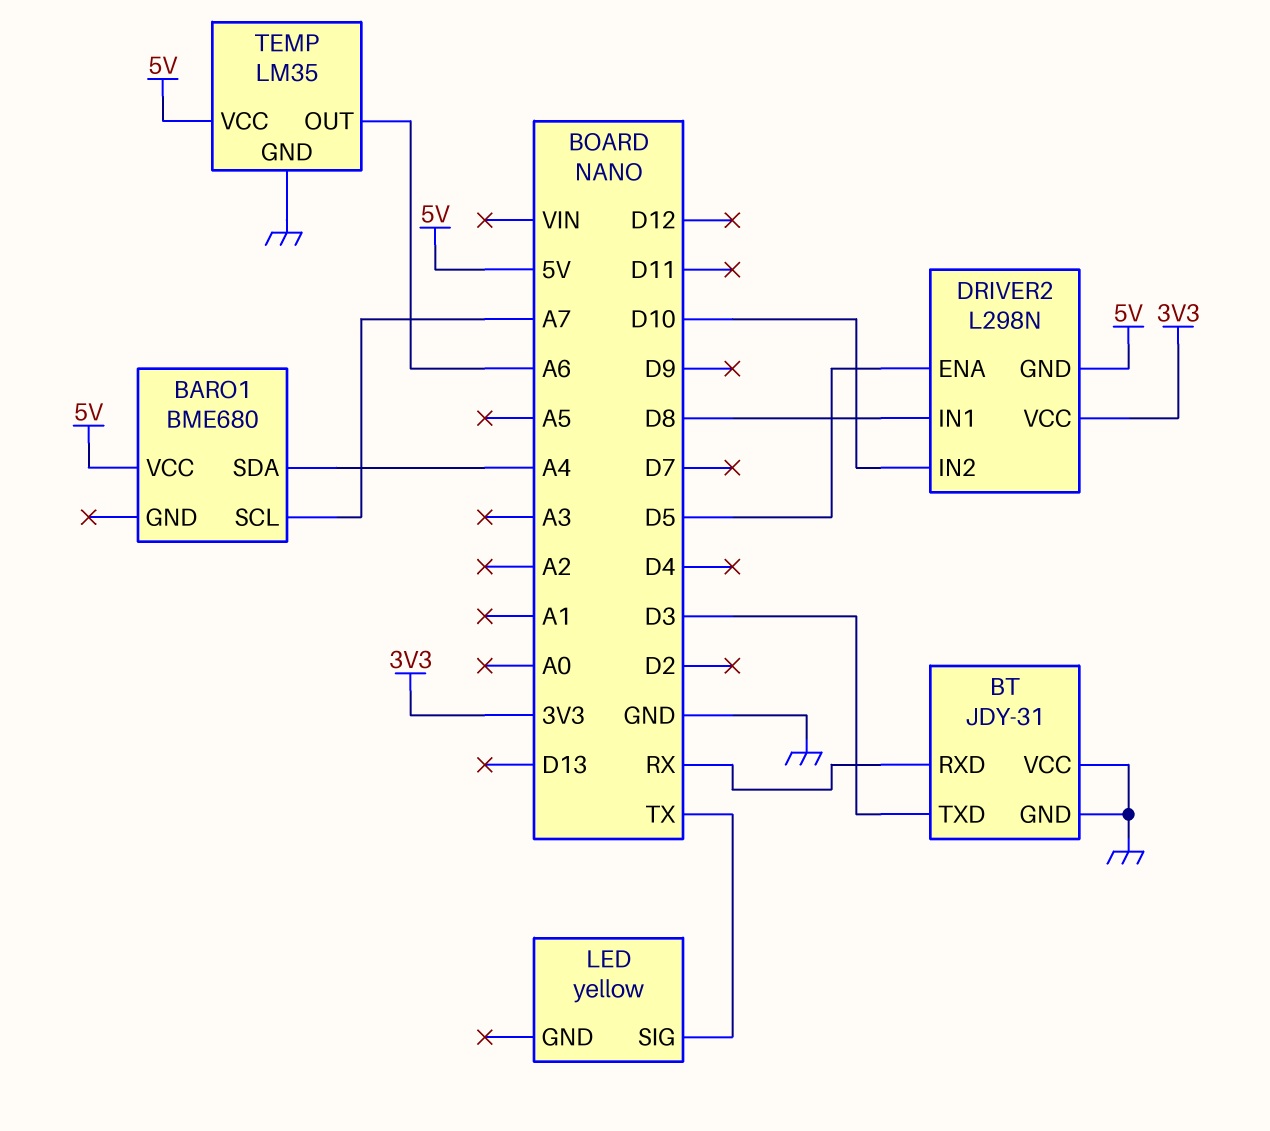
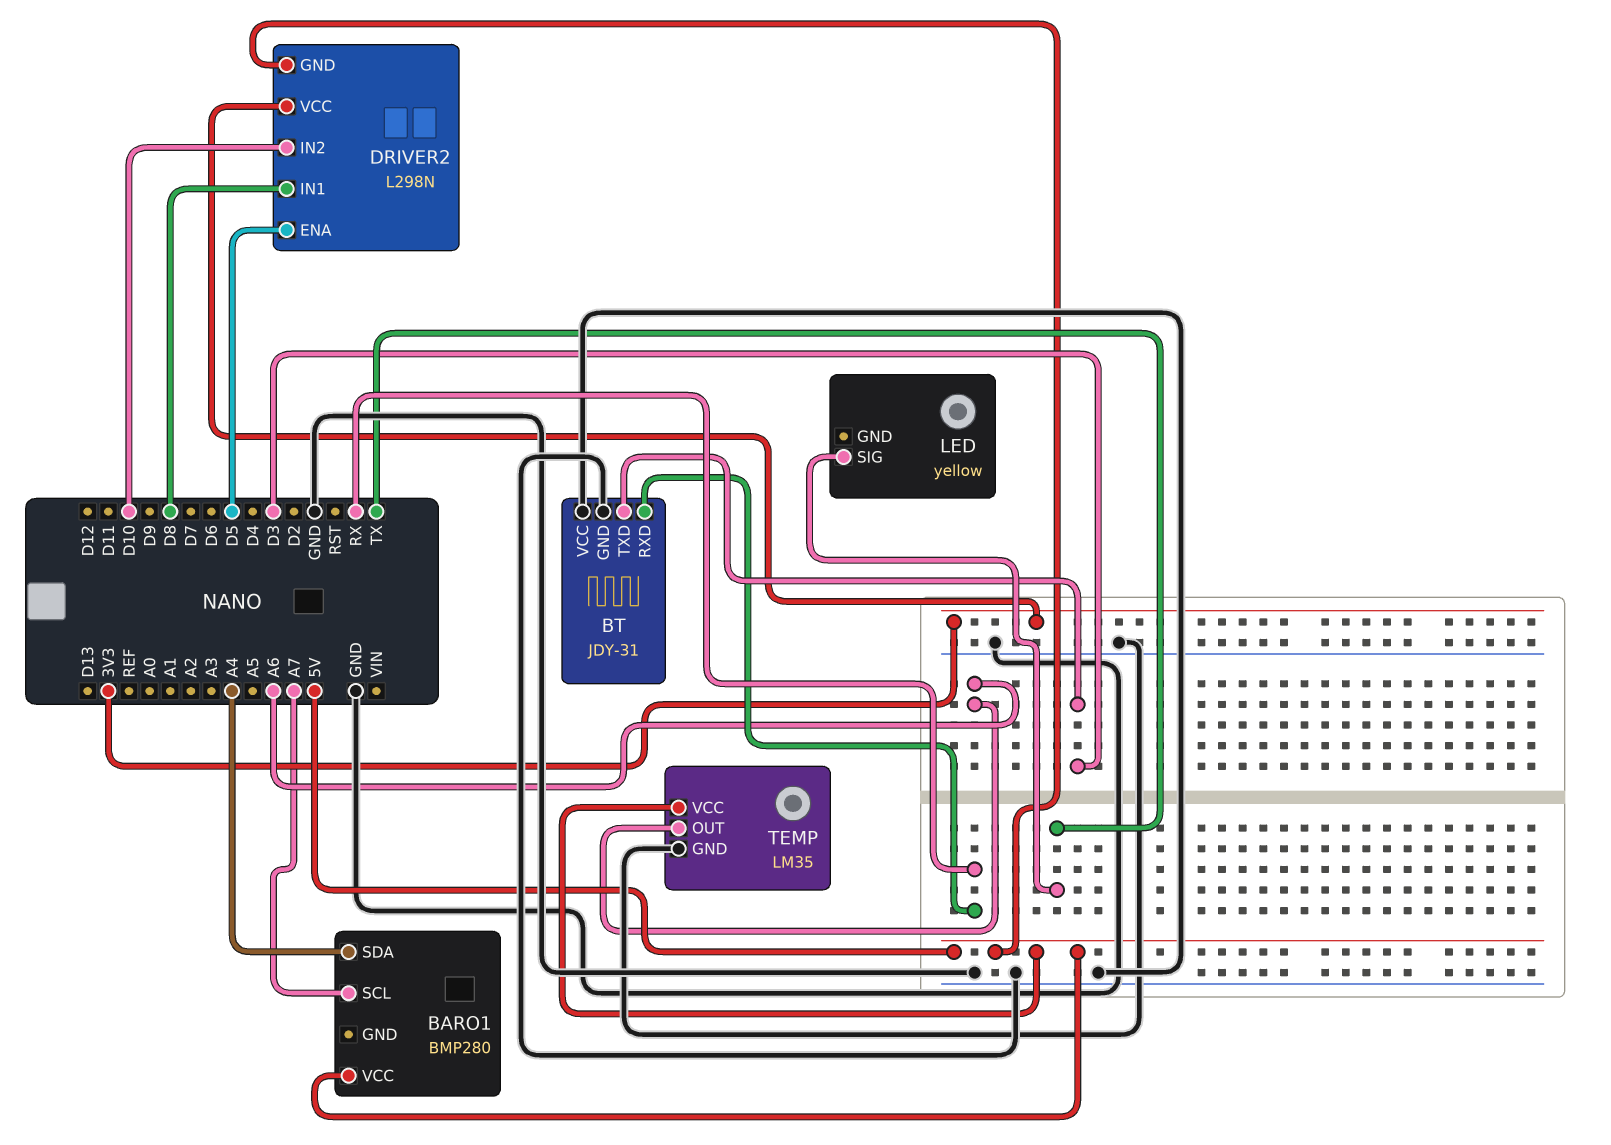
BARO1: BME680 -> BMP280

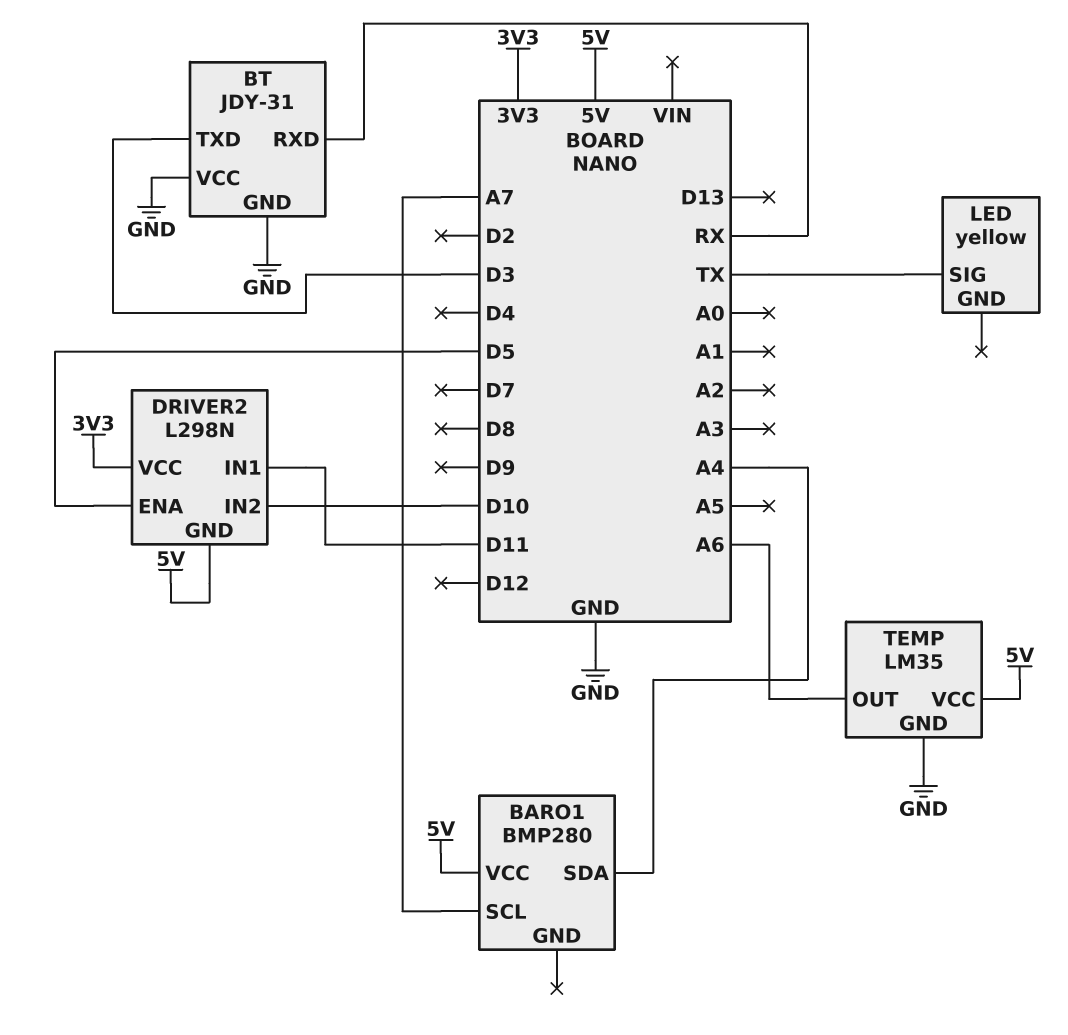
DRIVER2 pin IN1: D8 -> D11

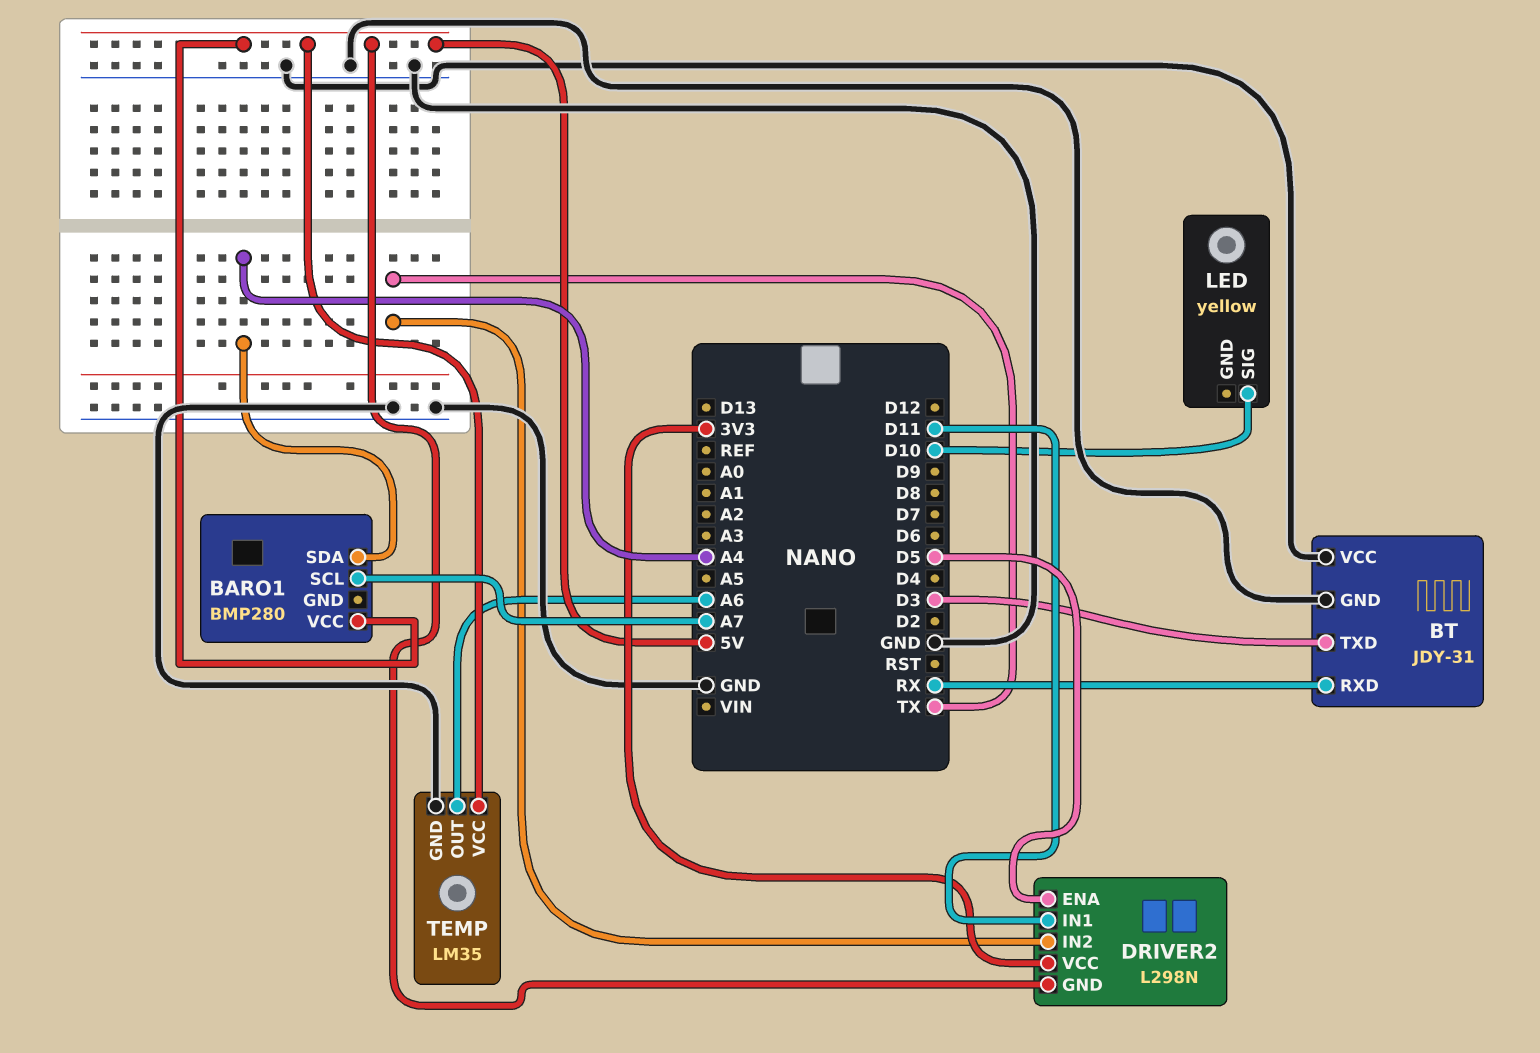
DRIVER2 pin IN2: D10 -> TX
LED pin SIG: TX -> D10

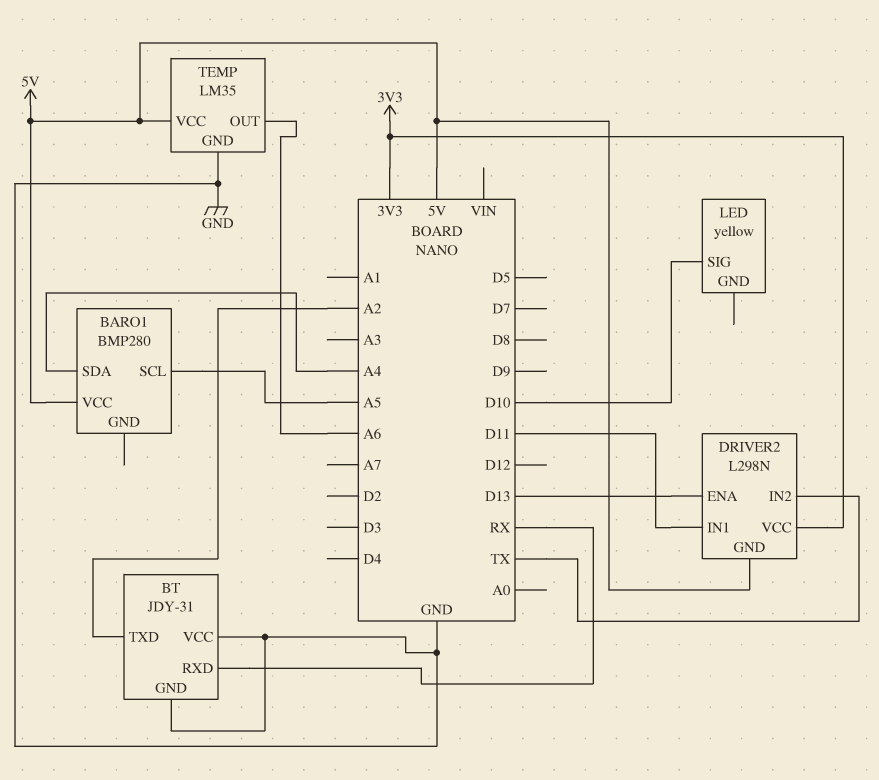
BARO1 pin SCL: A7 -> A5
BT pin TXD: D3 -> A2
DRIVER2 pin ENA: D5 -> D13

